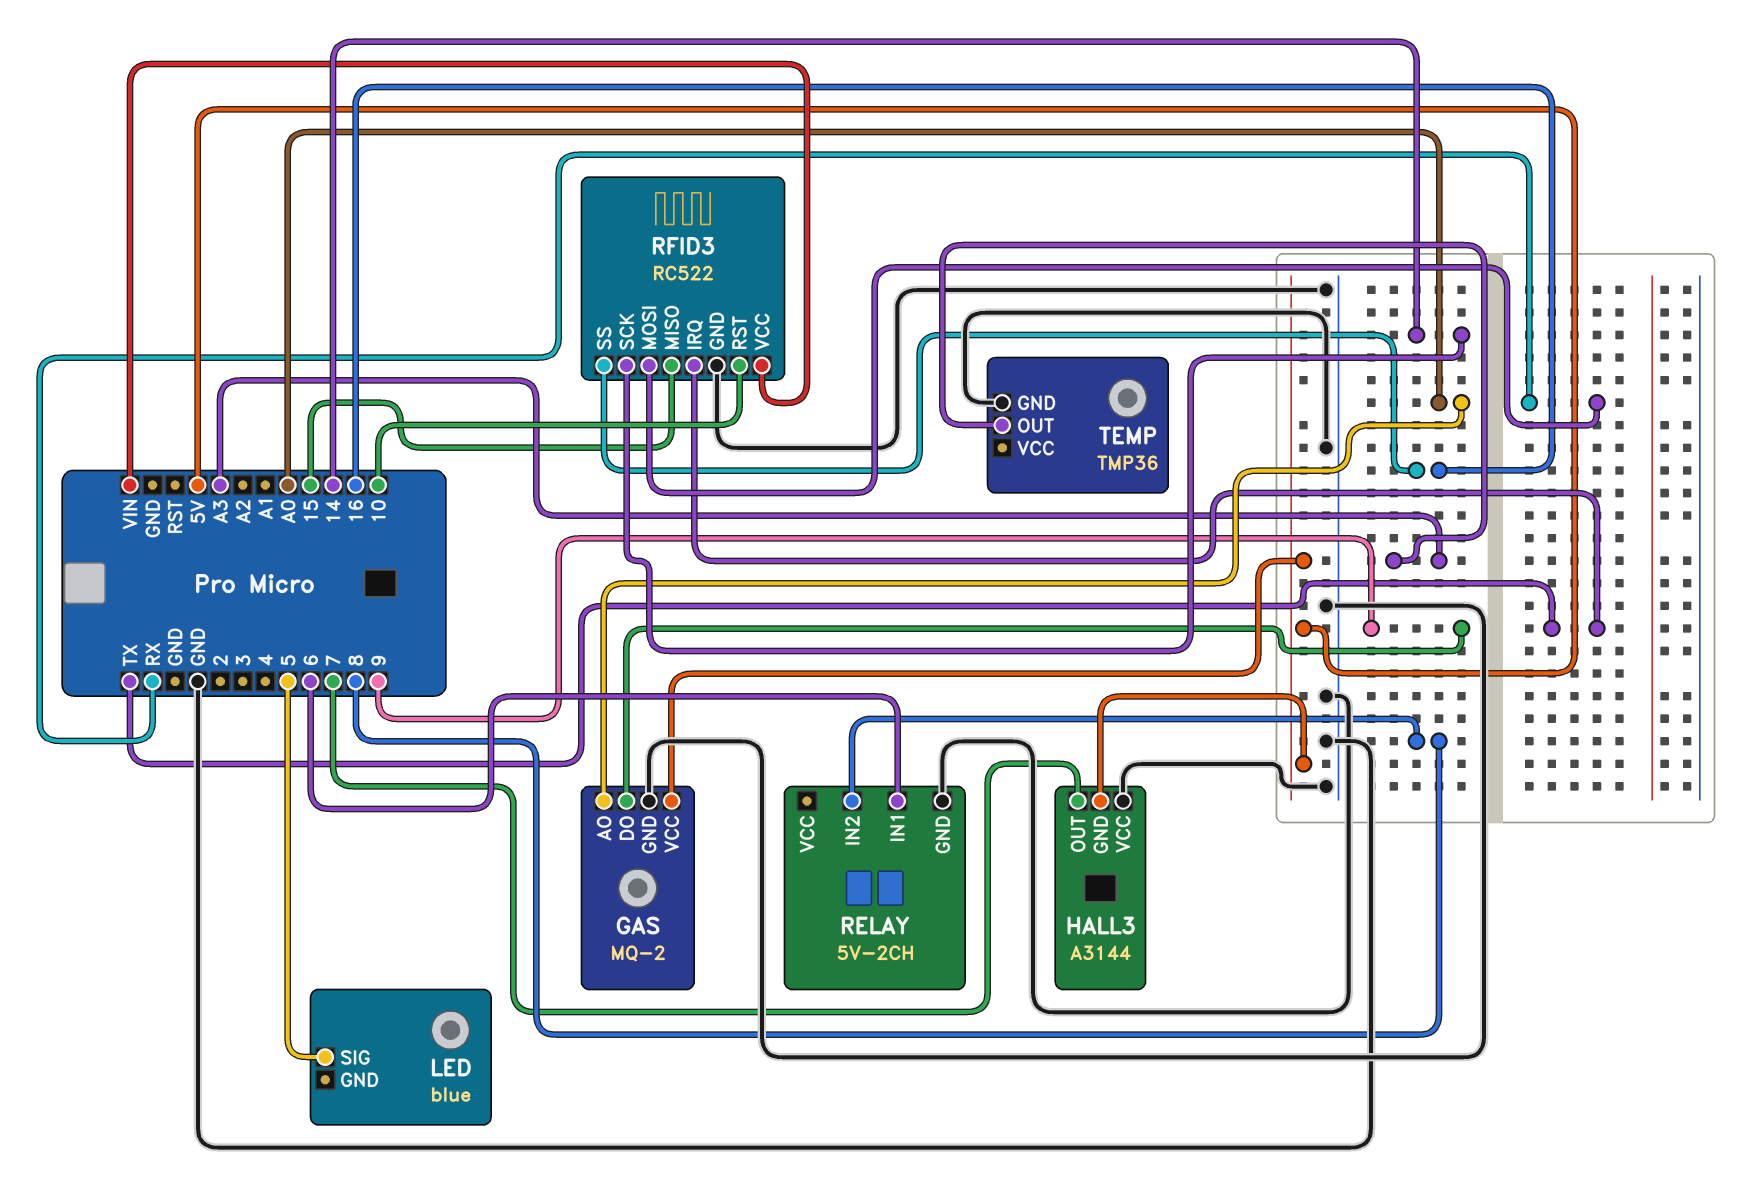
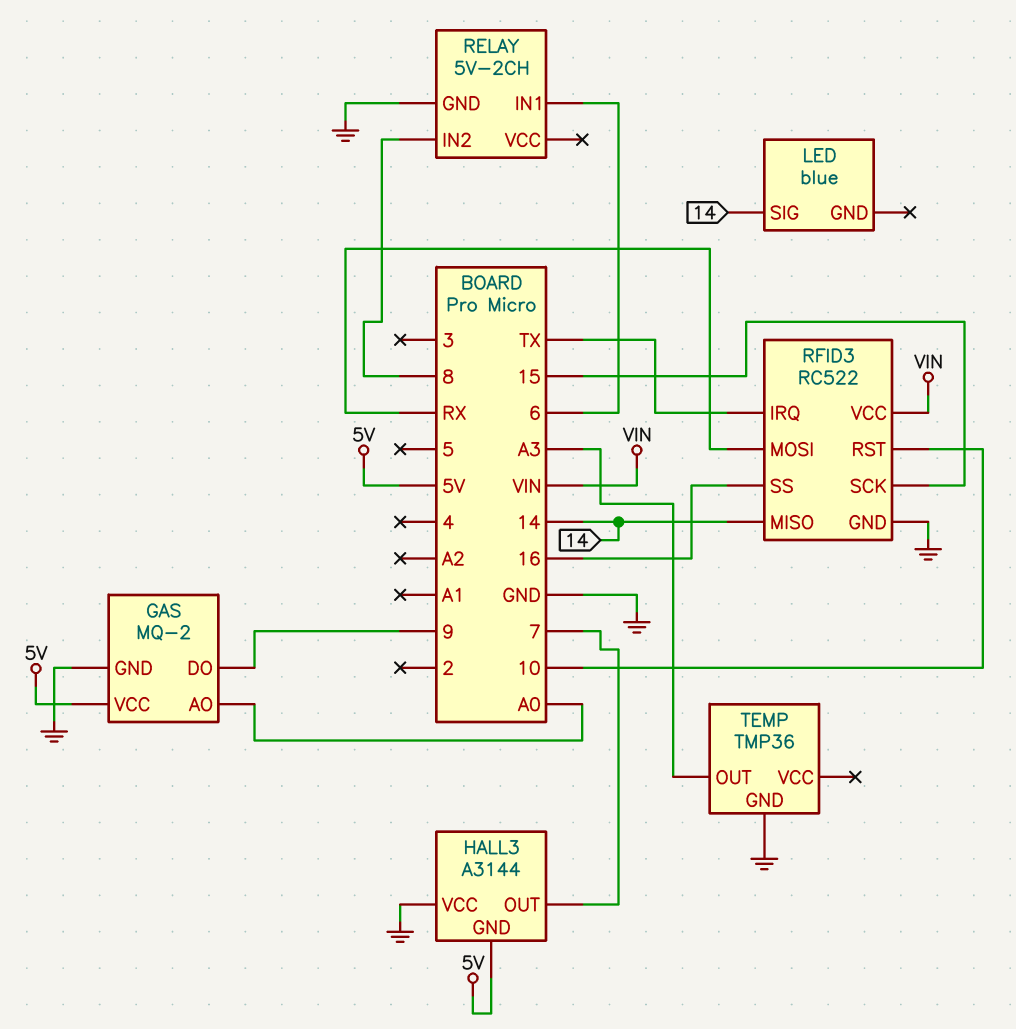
LED pin SIG: 5 -> 14
RFID3 pin MISO: 15 -> 14
RFID3 pin SCK: 14 -> 15

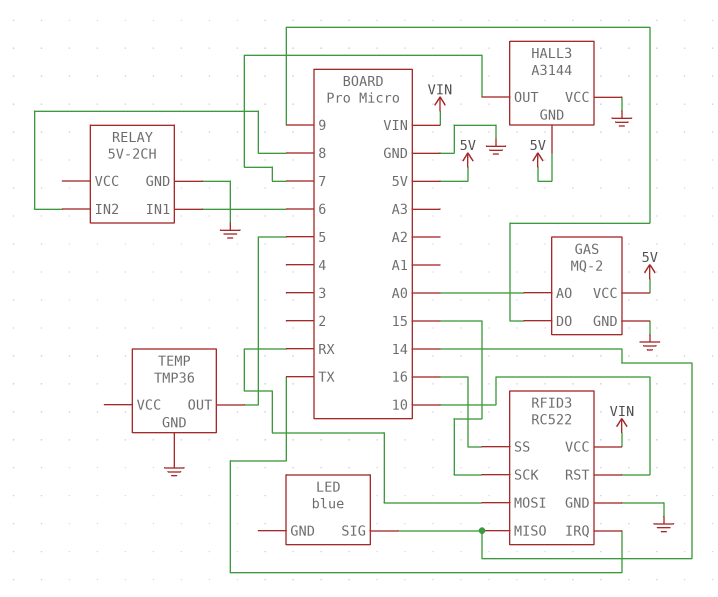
TEMP pin OUT: A3 -> 5

